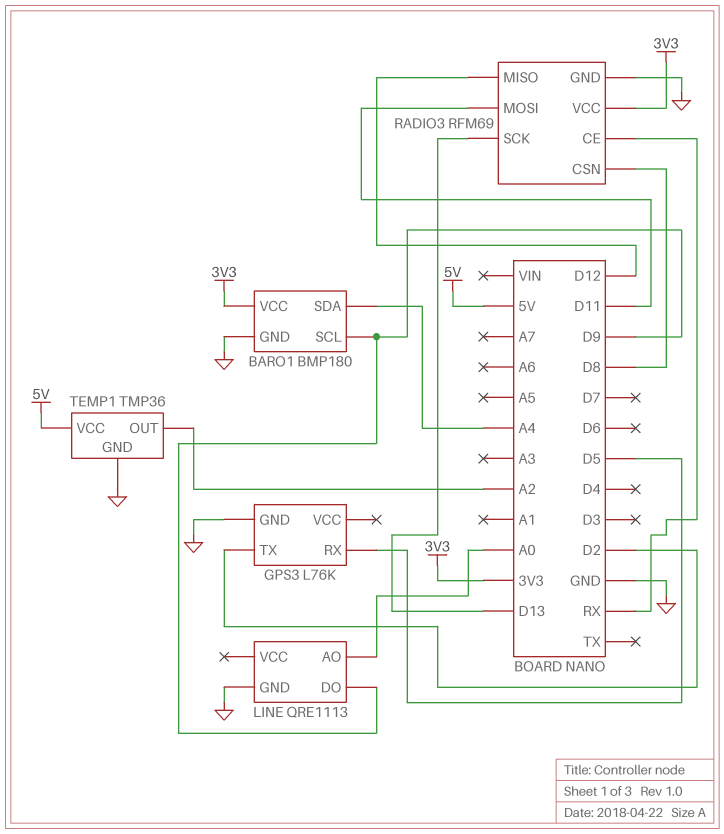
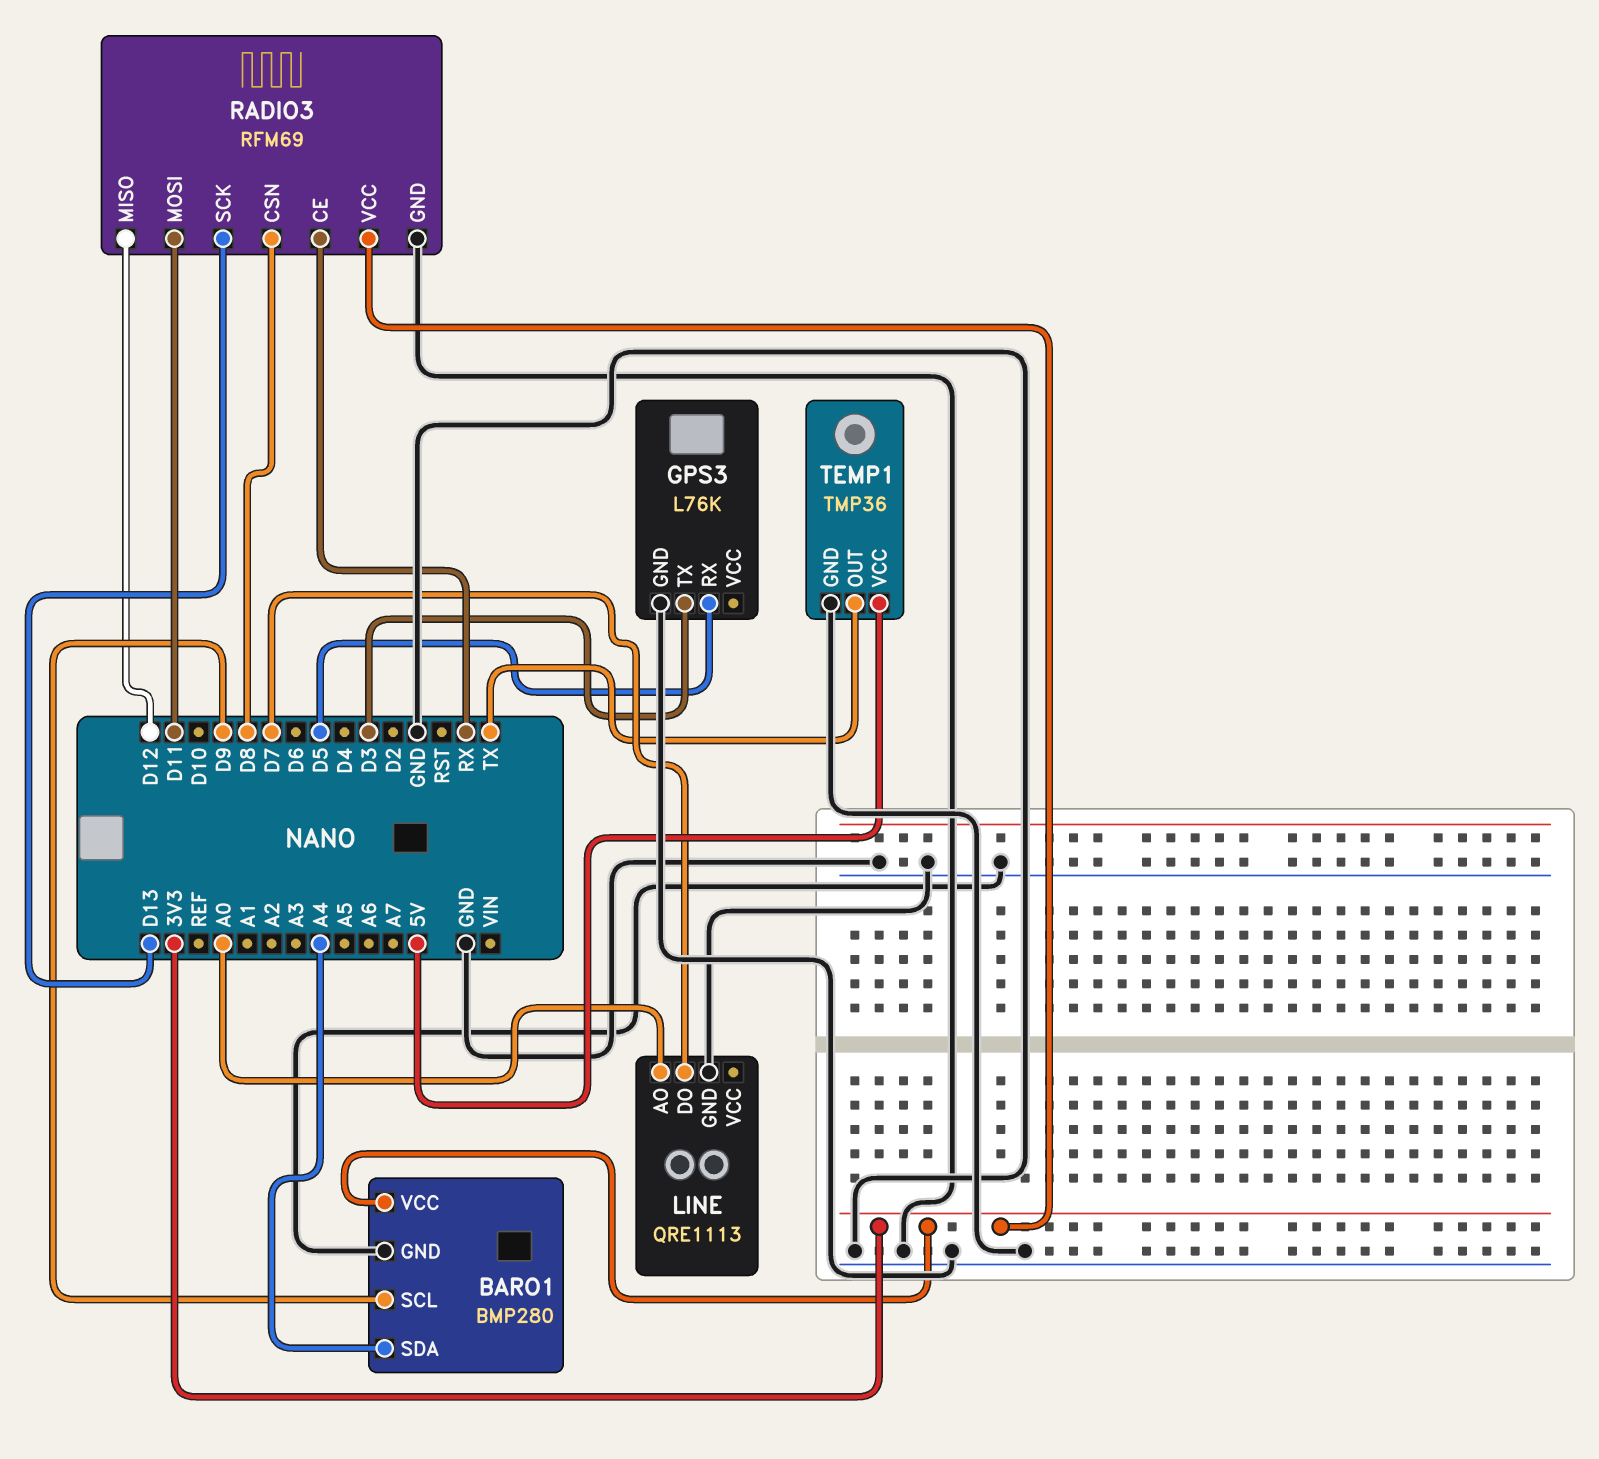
BARO1: BMP180 -> BMP280
GPS3 pin TX: D2 -> D3
LINE pin DO: D9 -> D7
TEMP1 pin OUT: A2 -> TX

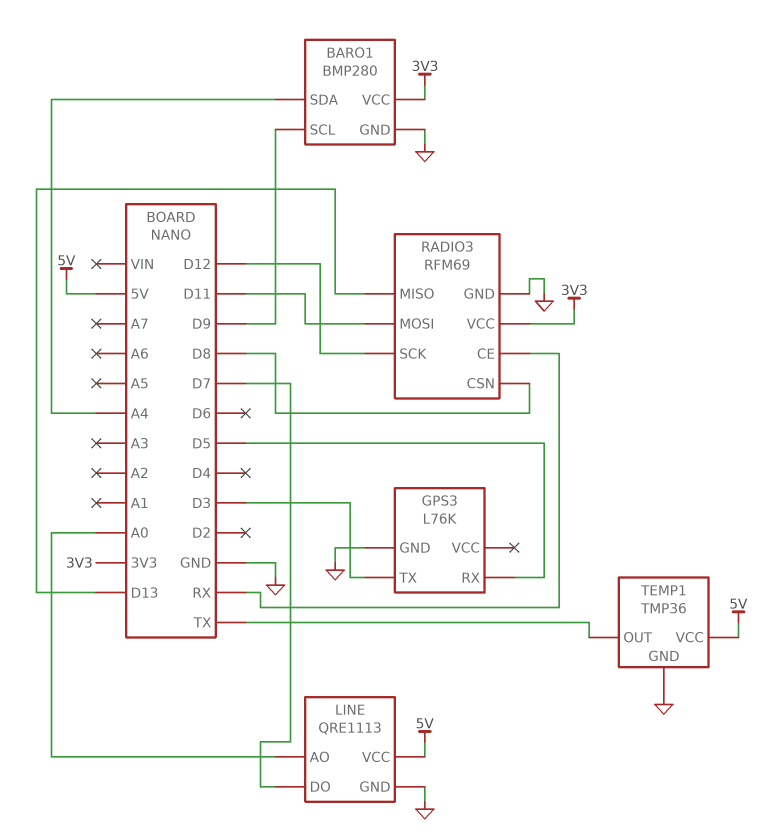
LINE pin VCC: none -> 5V
RADIO3 pin MISO: D12 -> D13
RADIO3 pin SCK: D13 -> D12

